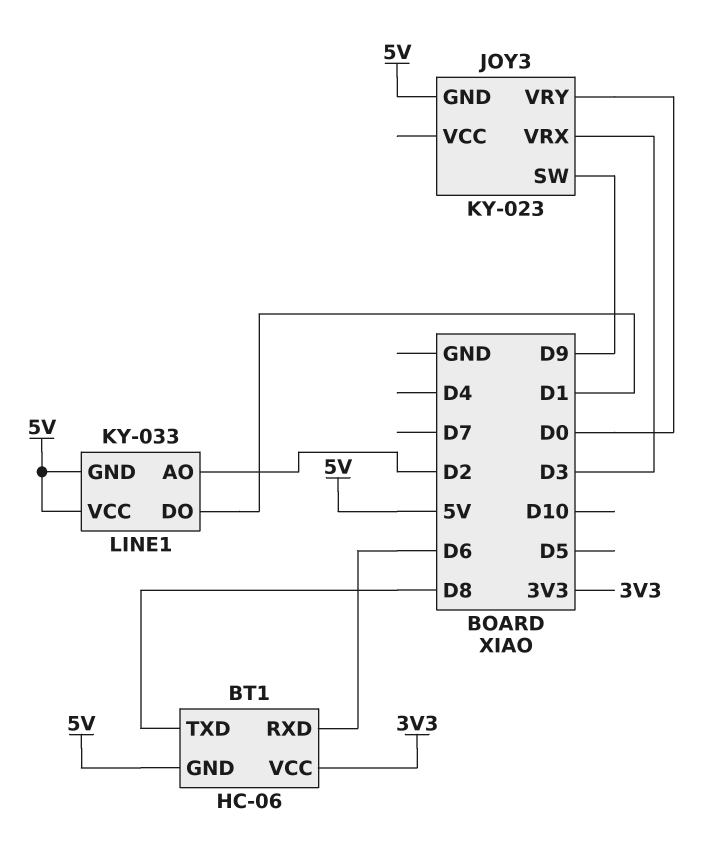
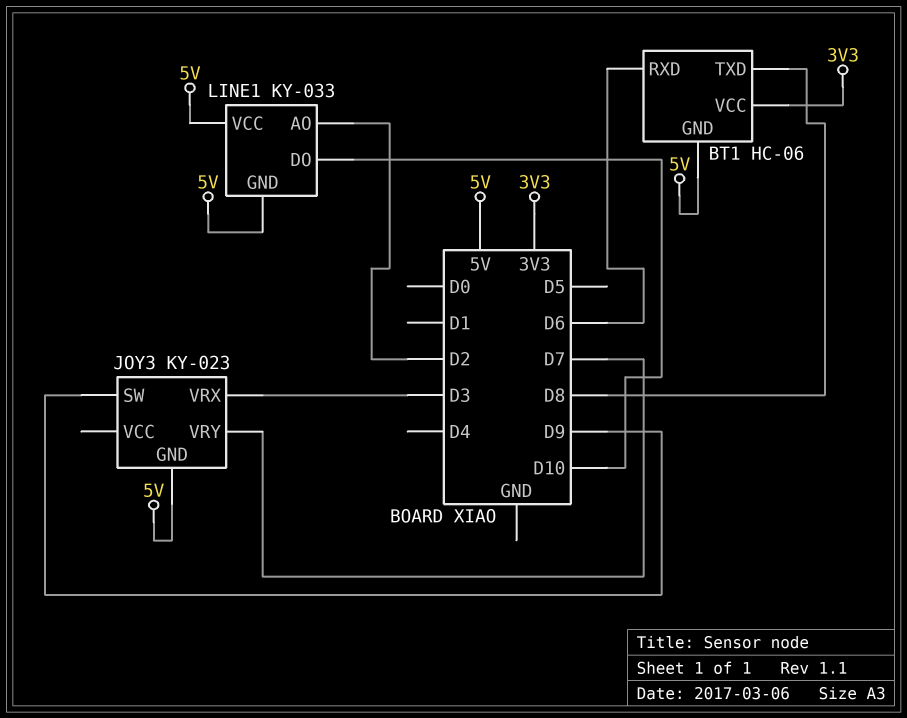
JOY3 pin VRY: D0 -> D7
LINE1 pin DO: D1 -> D10

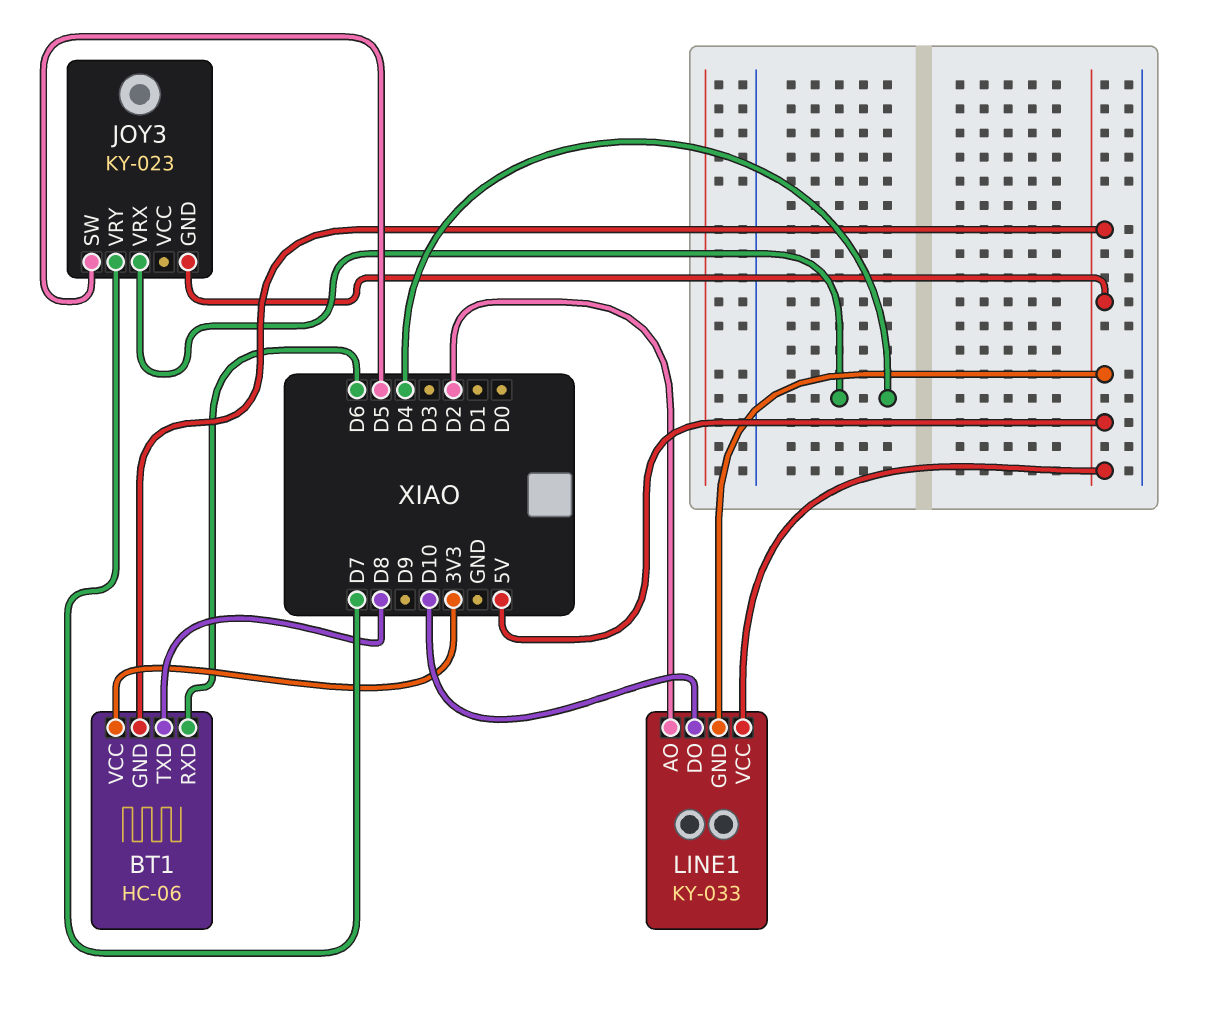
JOY3 pin SW: D9 -> D5
JOY3 pin VRX: D3 -> D4

